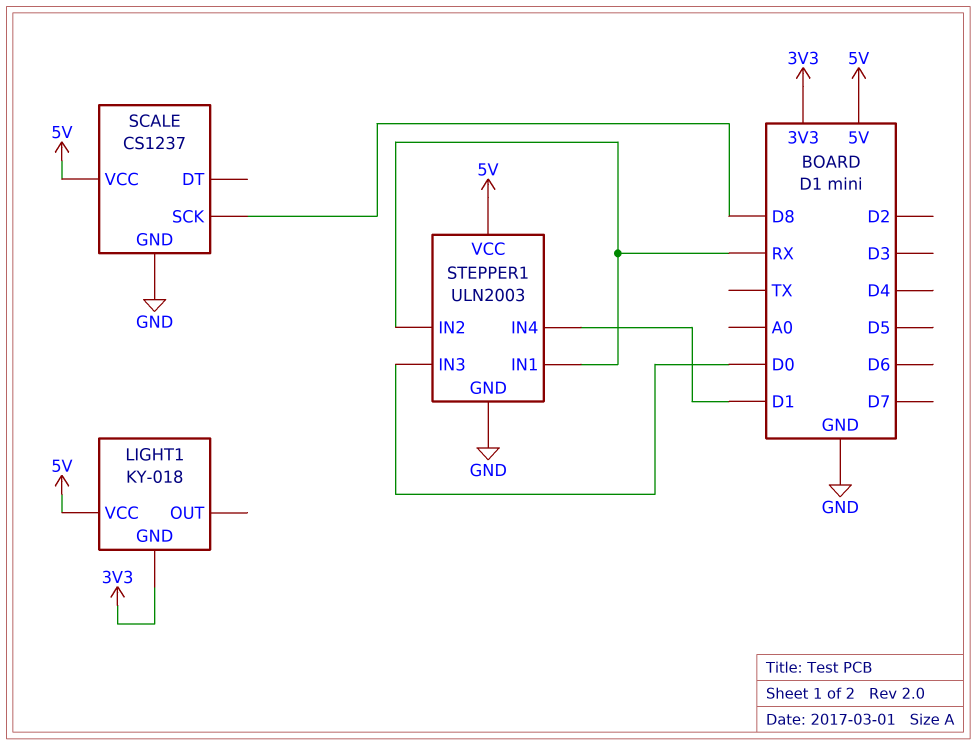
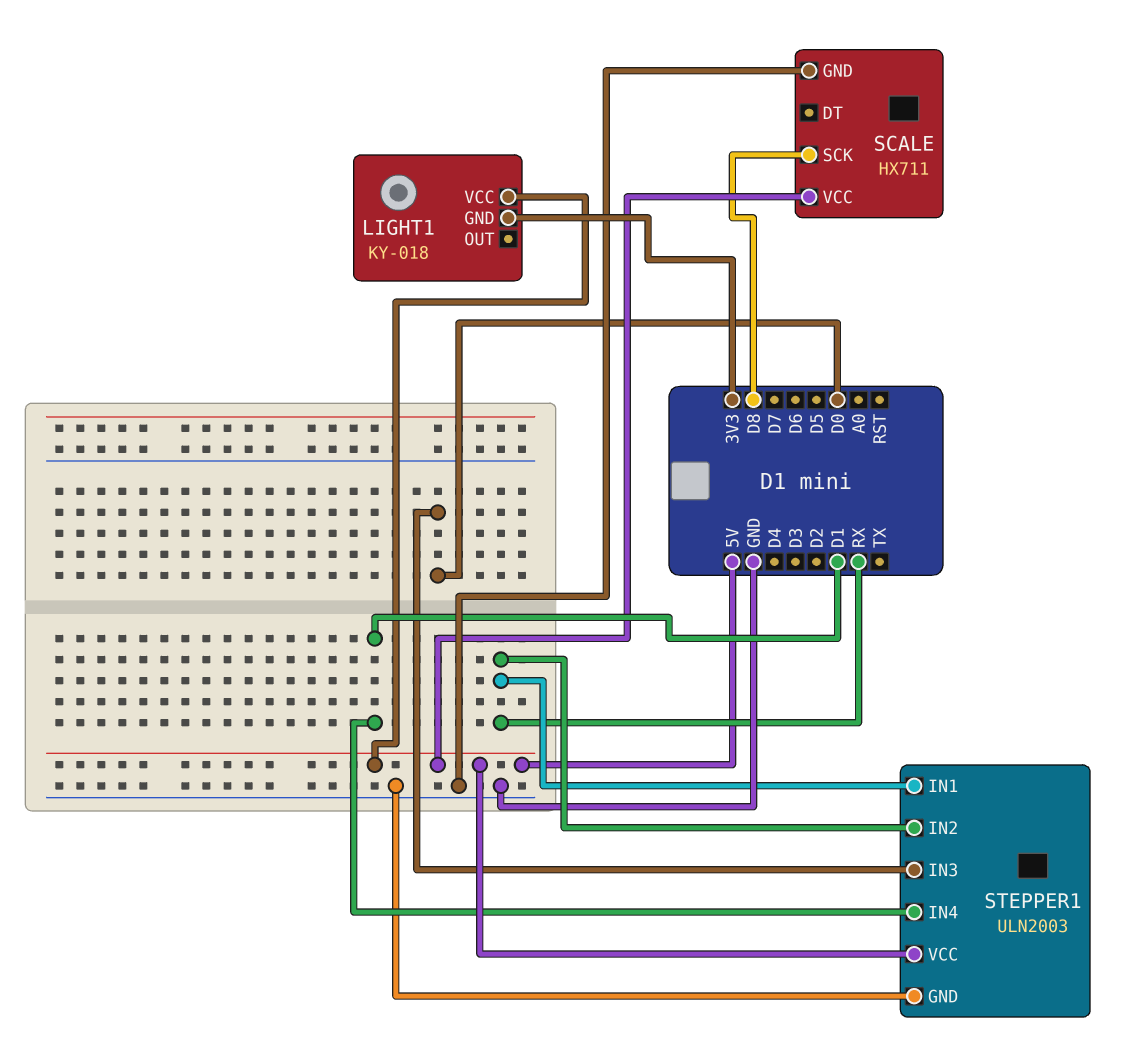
SCALE: CS1237 -> HX711

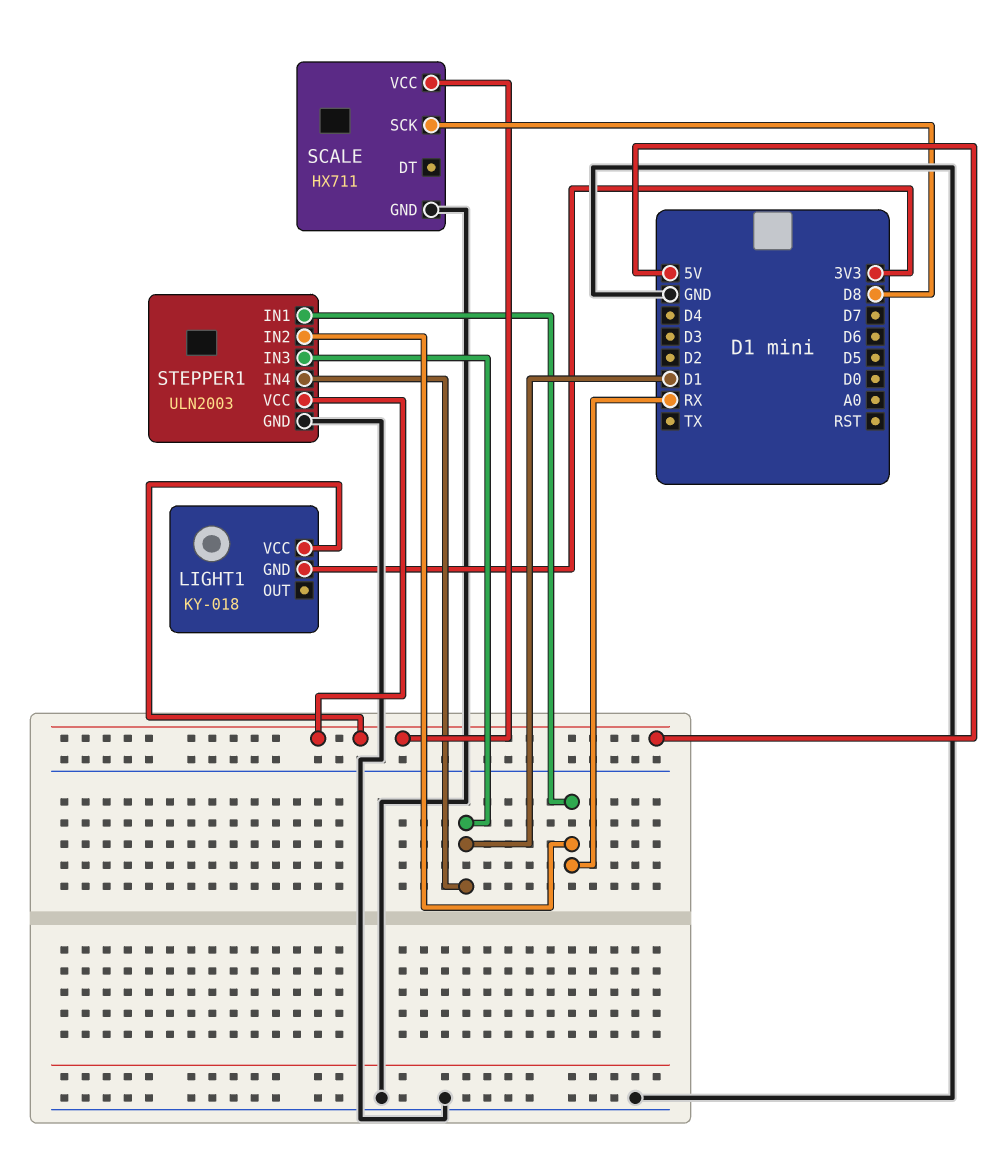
STEPPER1 pin IN3: D0 -> D1

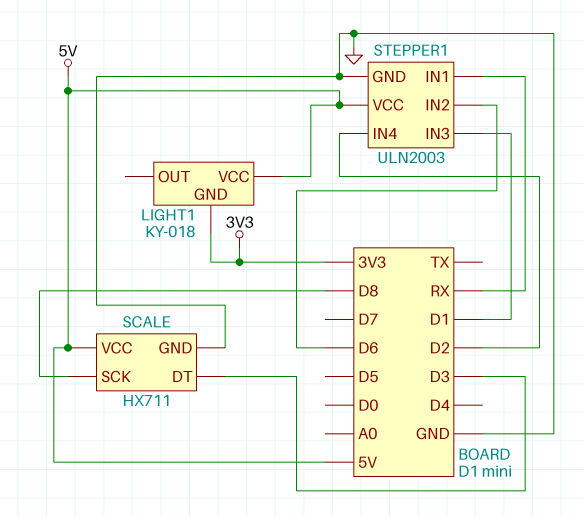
SCALE pin DT: none -> D3
STEPPER1 pin IN2: RX -> D6
STEPPER1 pin IN4: D1 -> D2

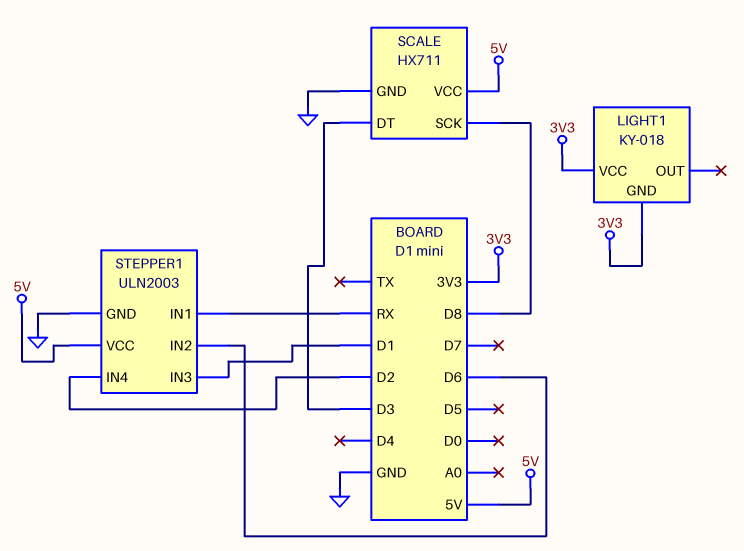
LIGHT1 pin VCC: 5V -> 3V3

